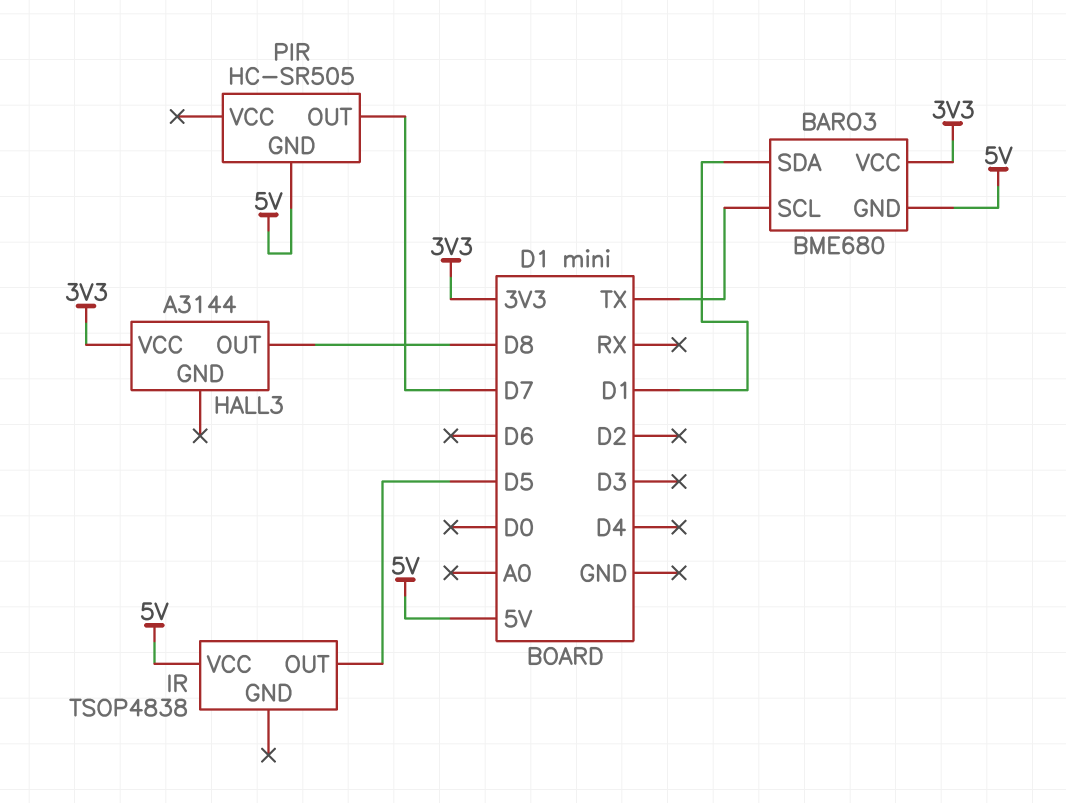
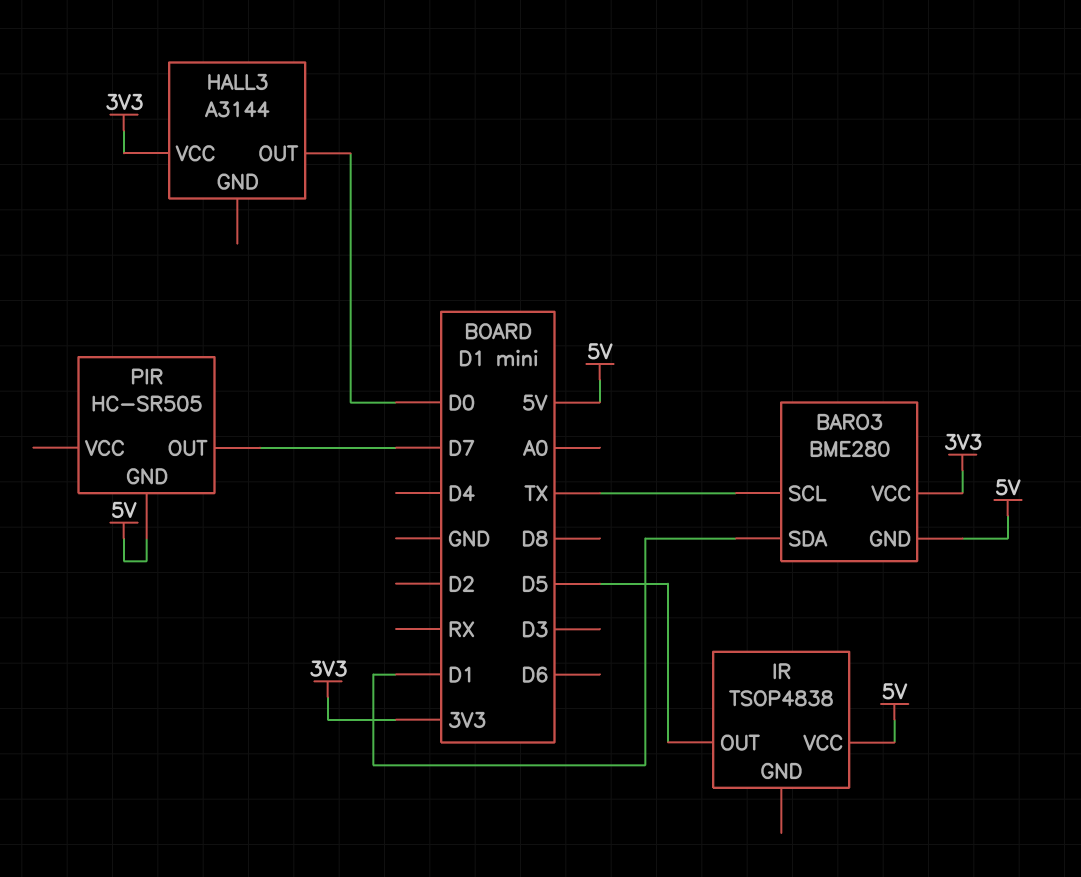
BARO3: BME680 -> BME280
HALL3 pin OUT: D8 -> D0

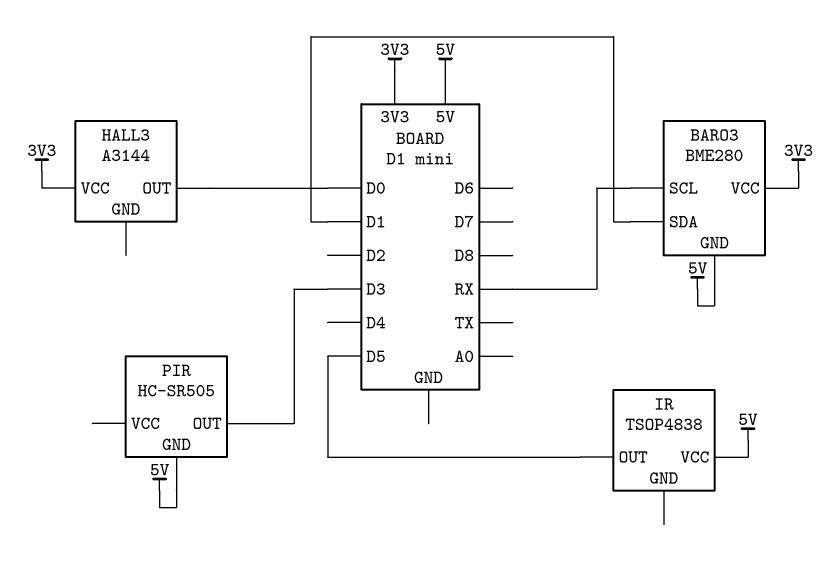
BARO3 pin SCL: TX -> RX
PIR pin OUT: D7 -> D3

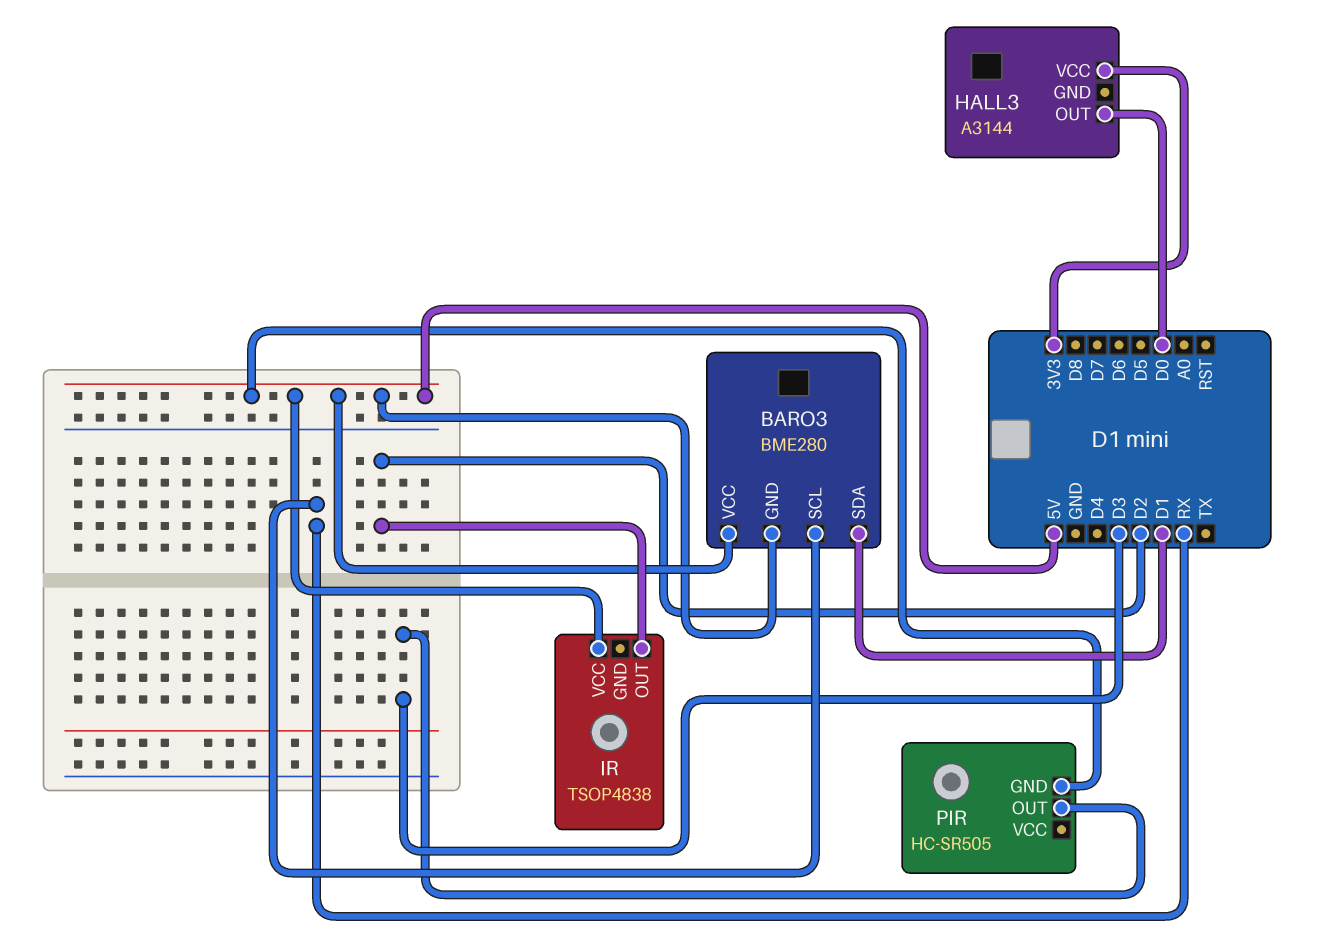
BARO3 pin VCC: 3V3 -> 5V
IR pin OUT: D5 -> D2

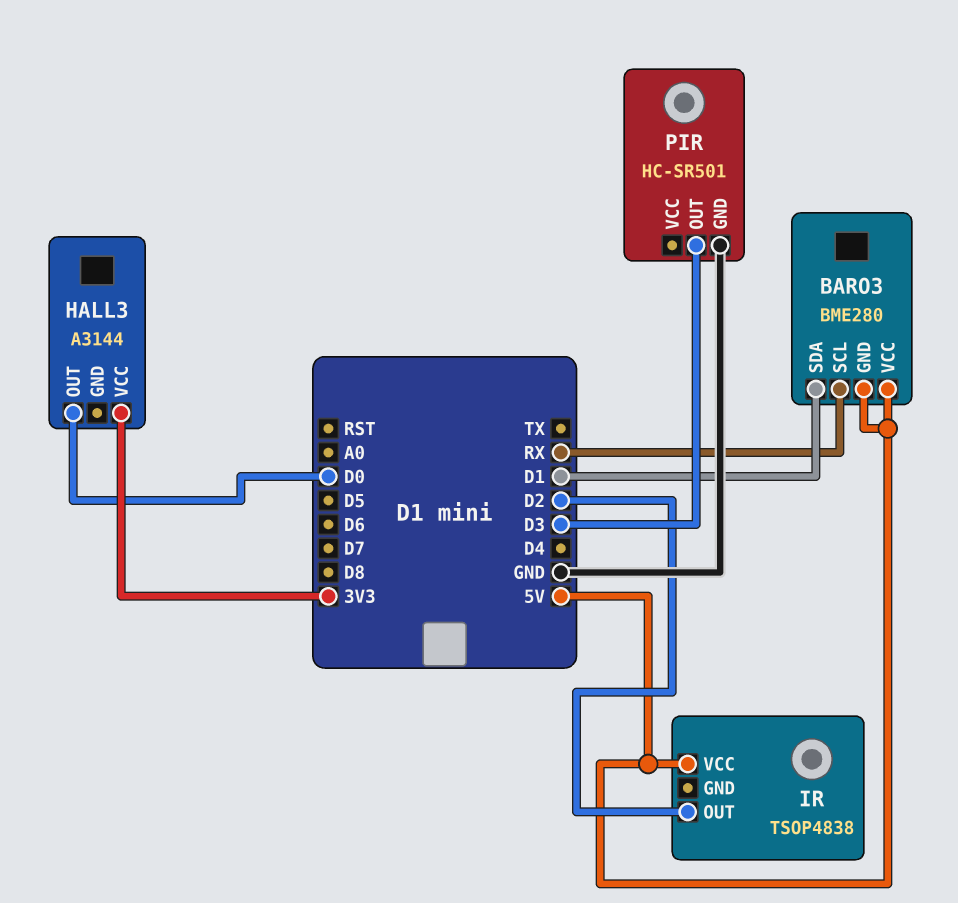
PIR: HC-SR505 -> HC-SR501
PIR pin GND: 5V -> GND

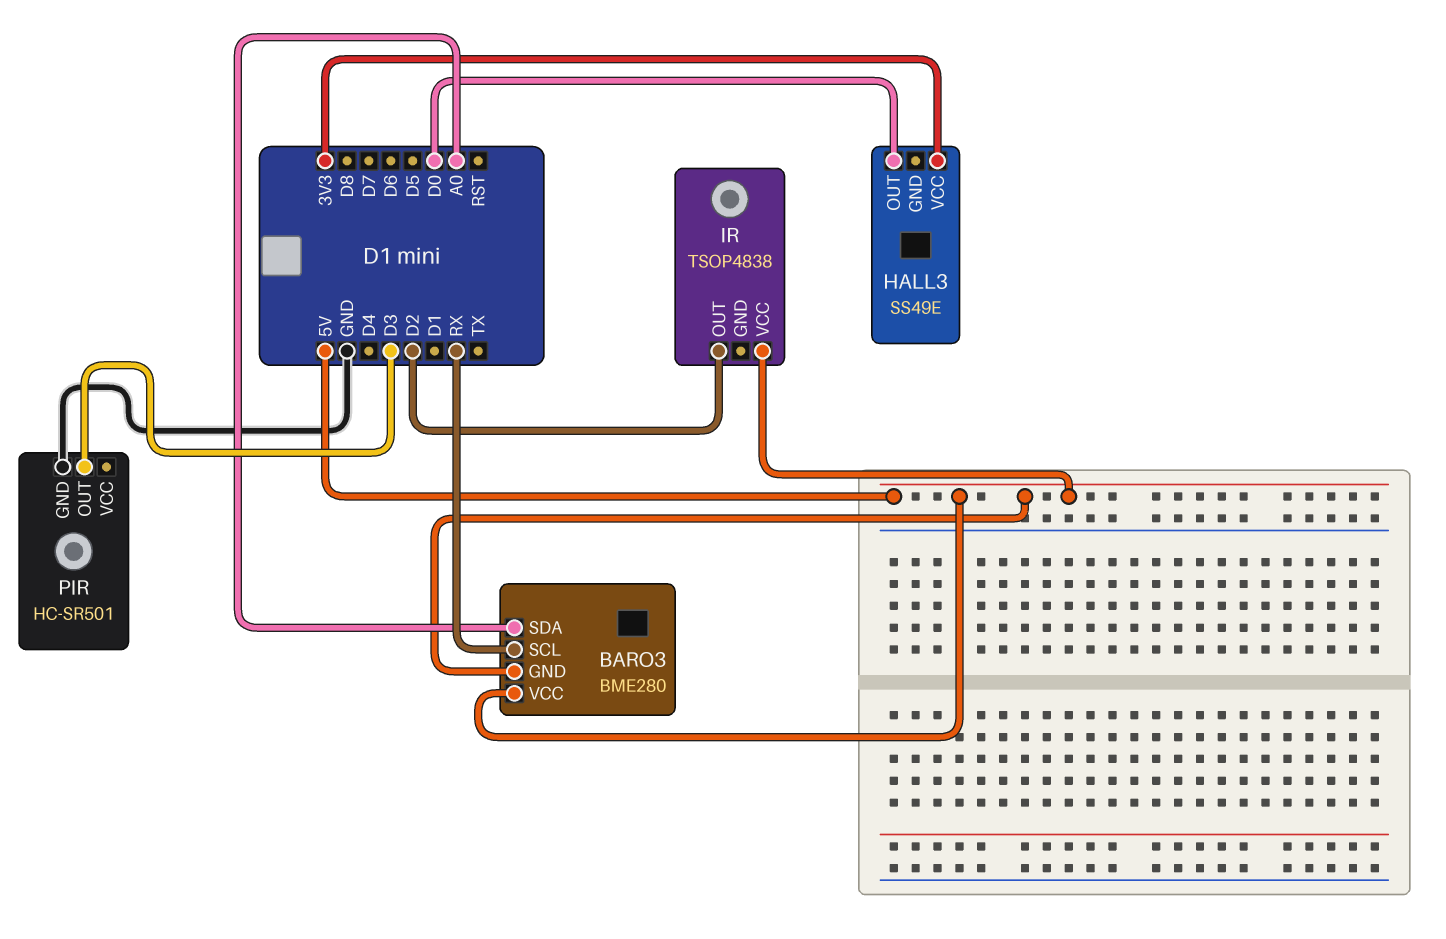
BARO3 pin SDA: D1 -> A0
HALL3: A3144 -> SS49E

